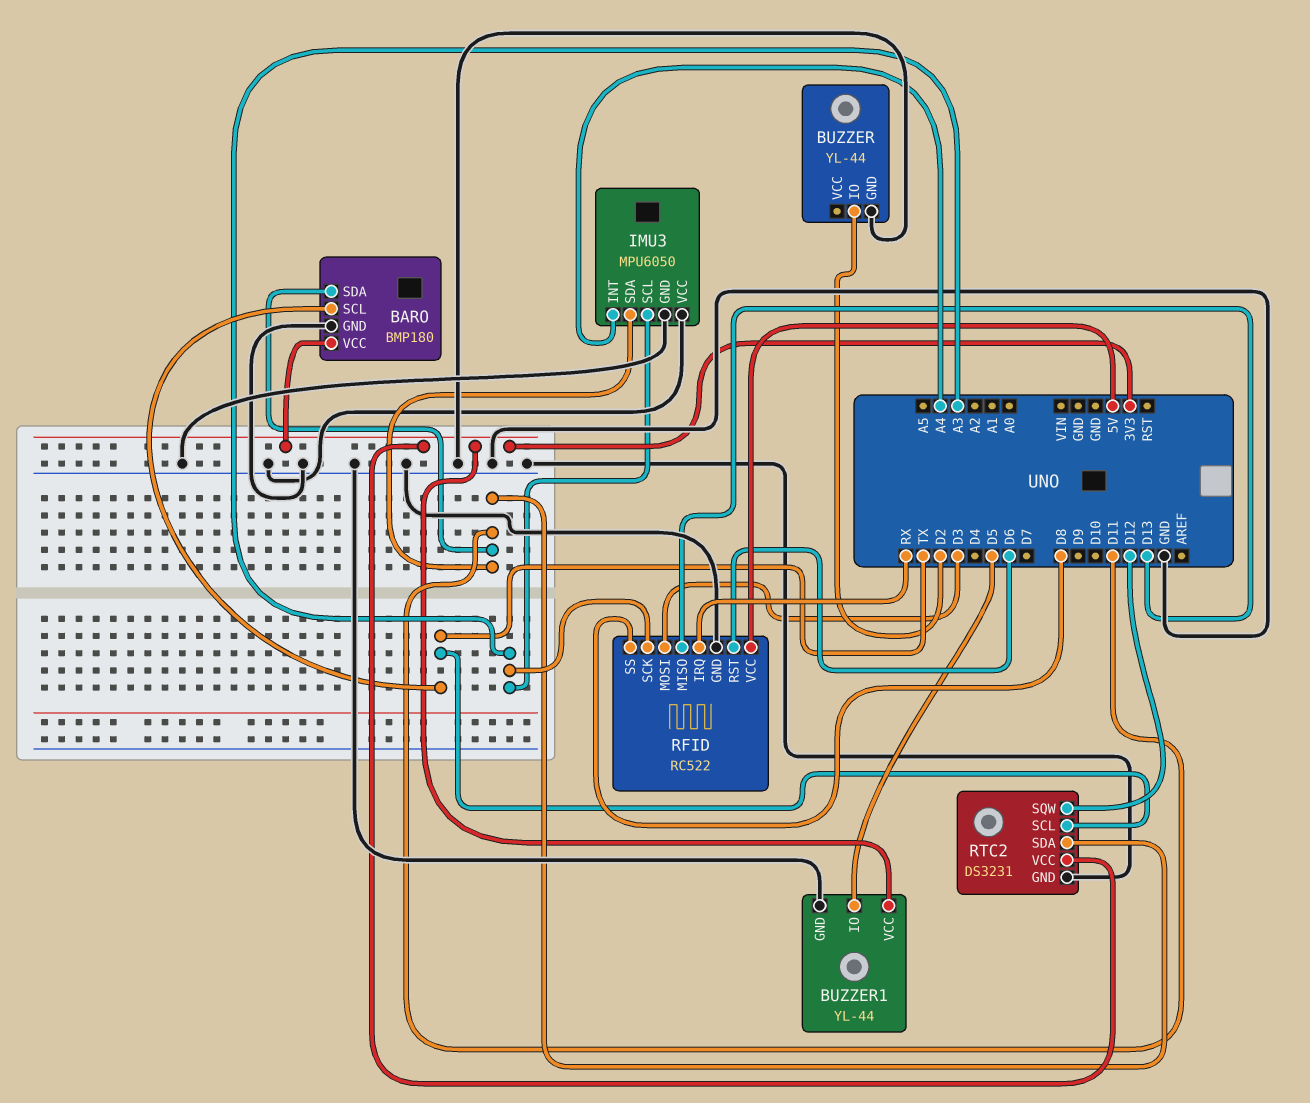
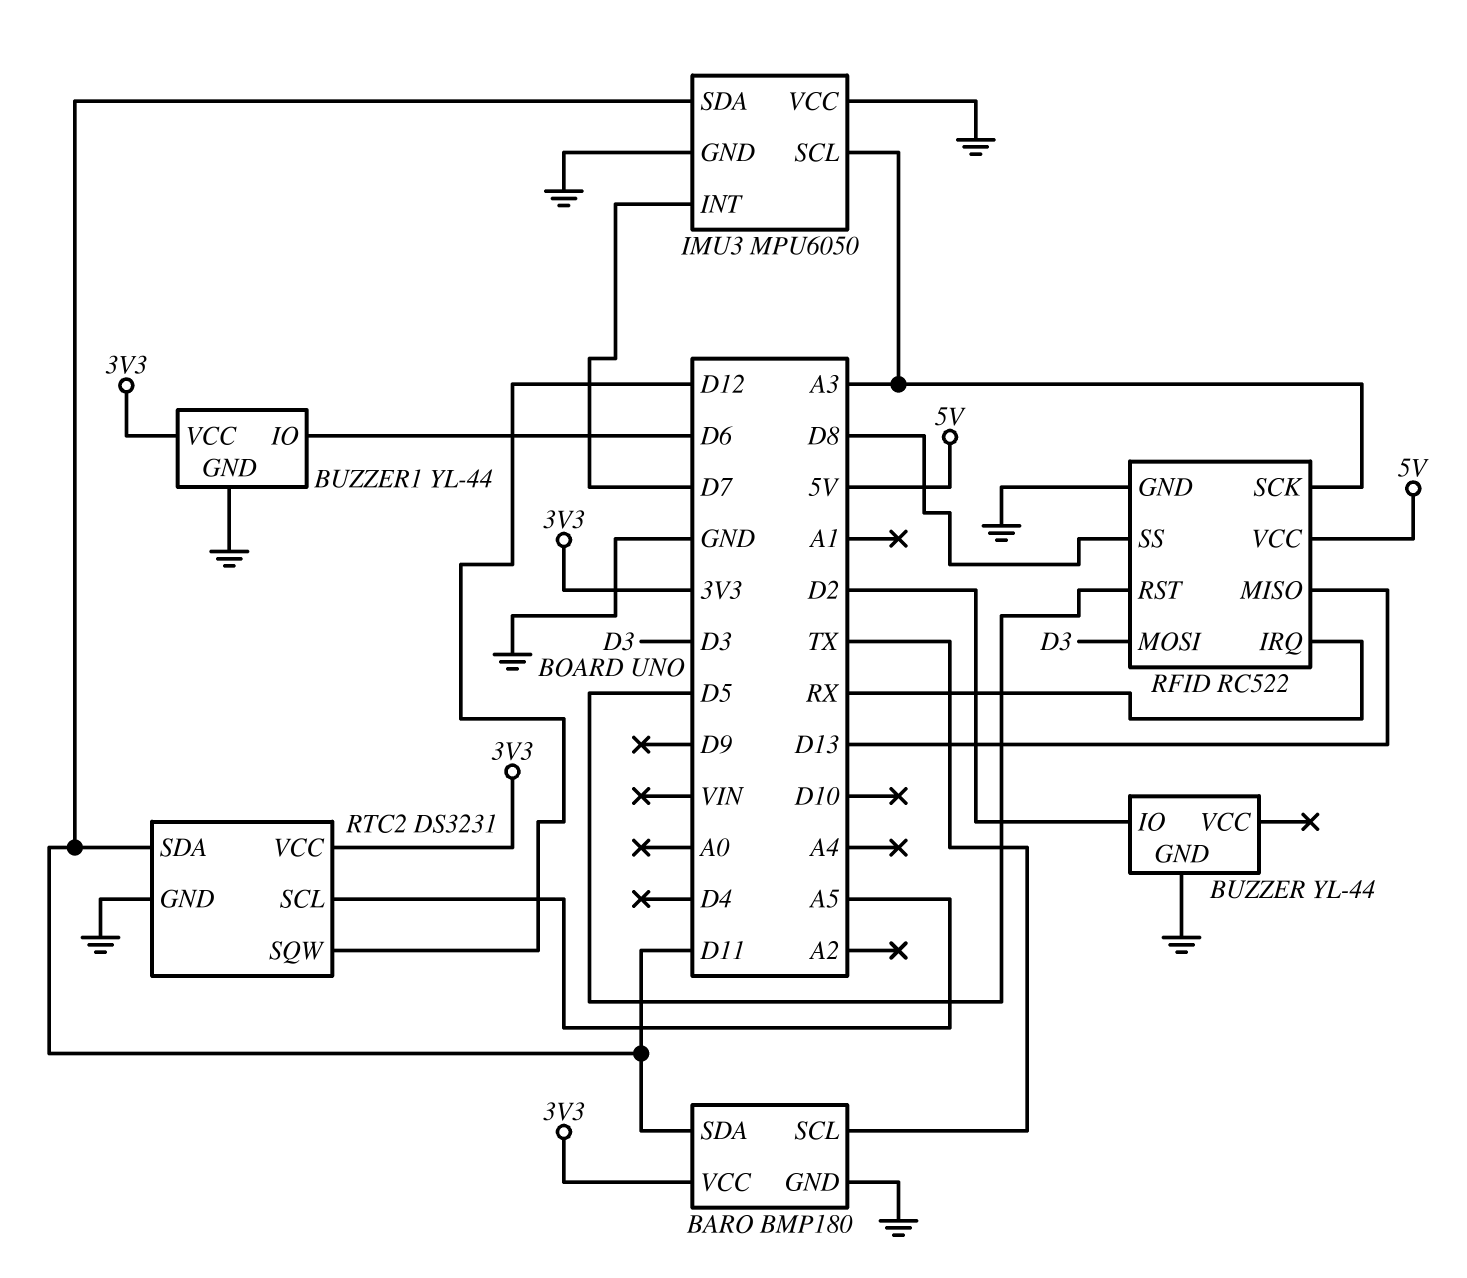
BUZZER1 pin IO: D5 -> D6
IMU3 pin INT: A4 -> D7
RFID pin RST: D6 -> D5
RTC2 pin SCL: TX -> A5

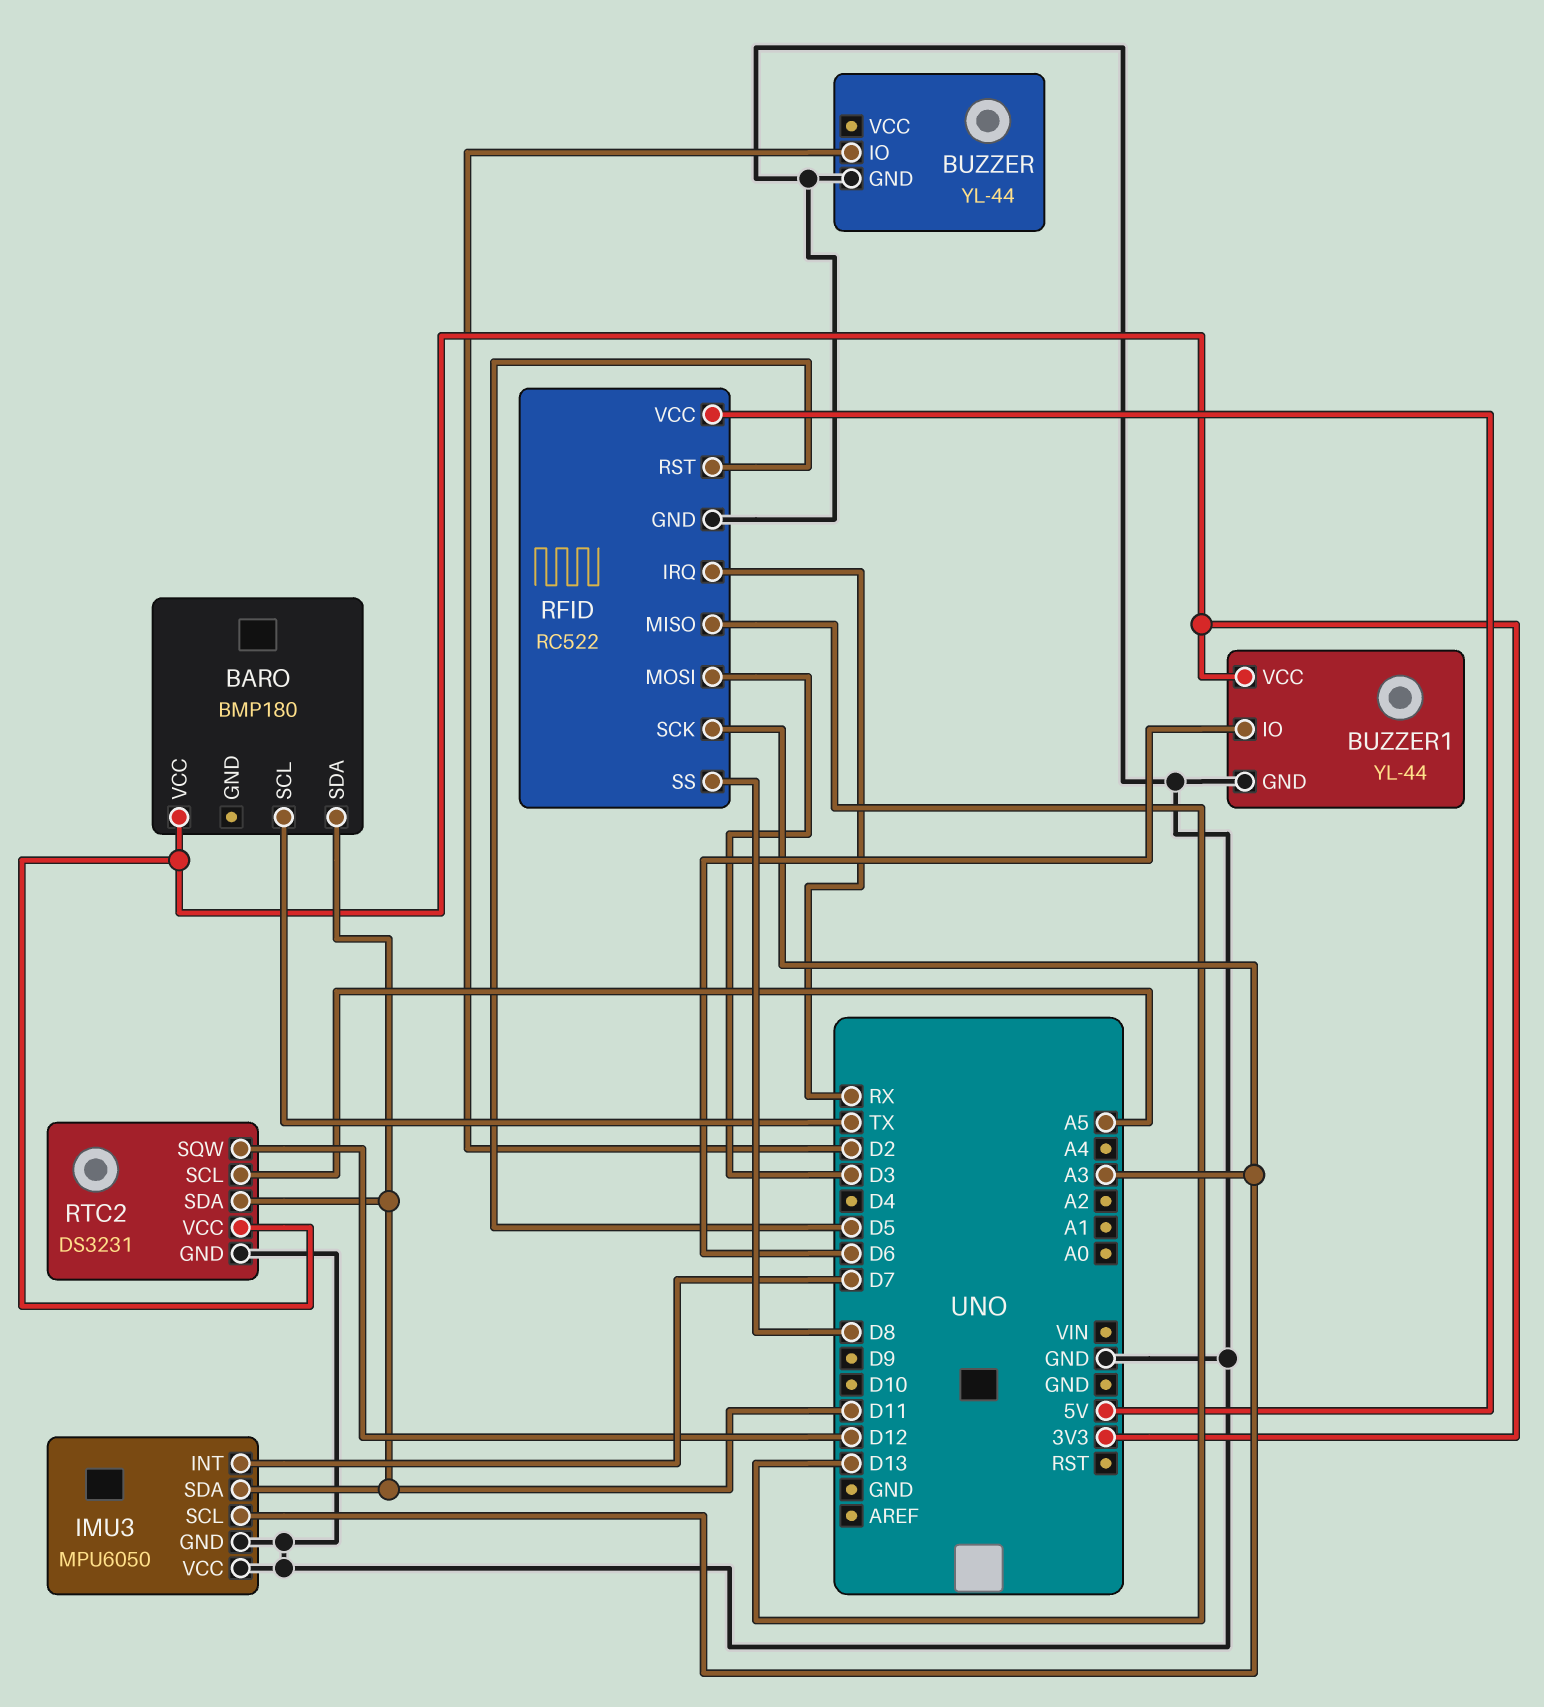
BARO pin GND: GND -> none

